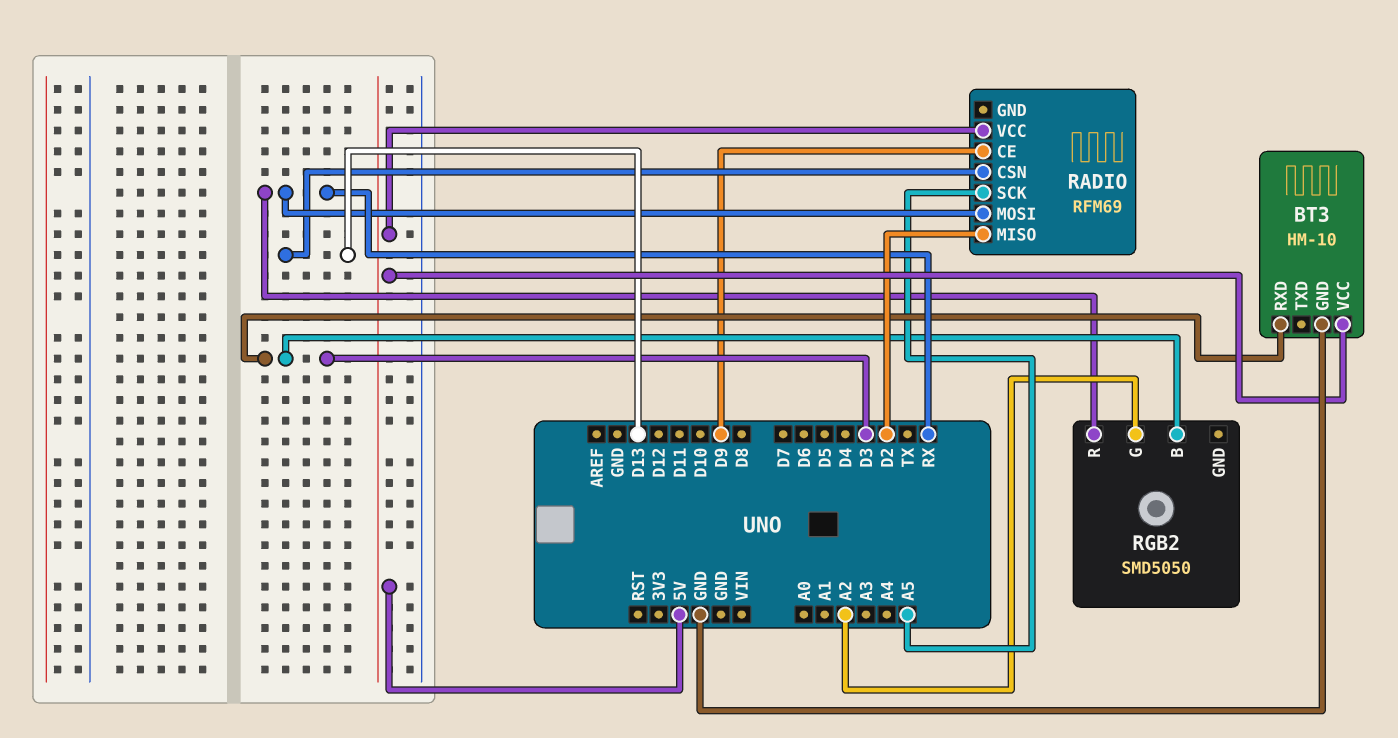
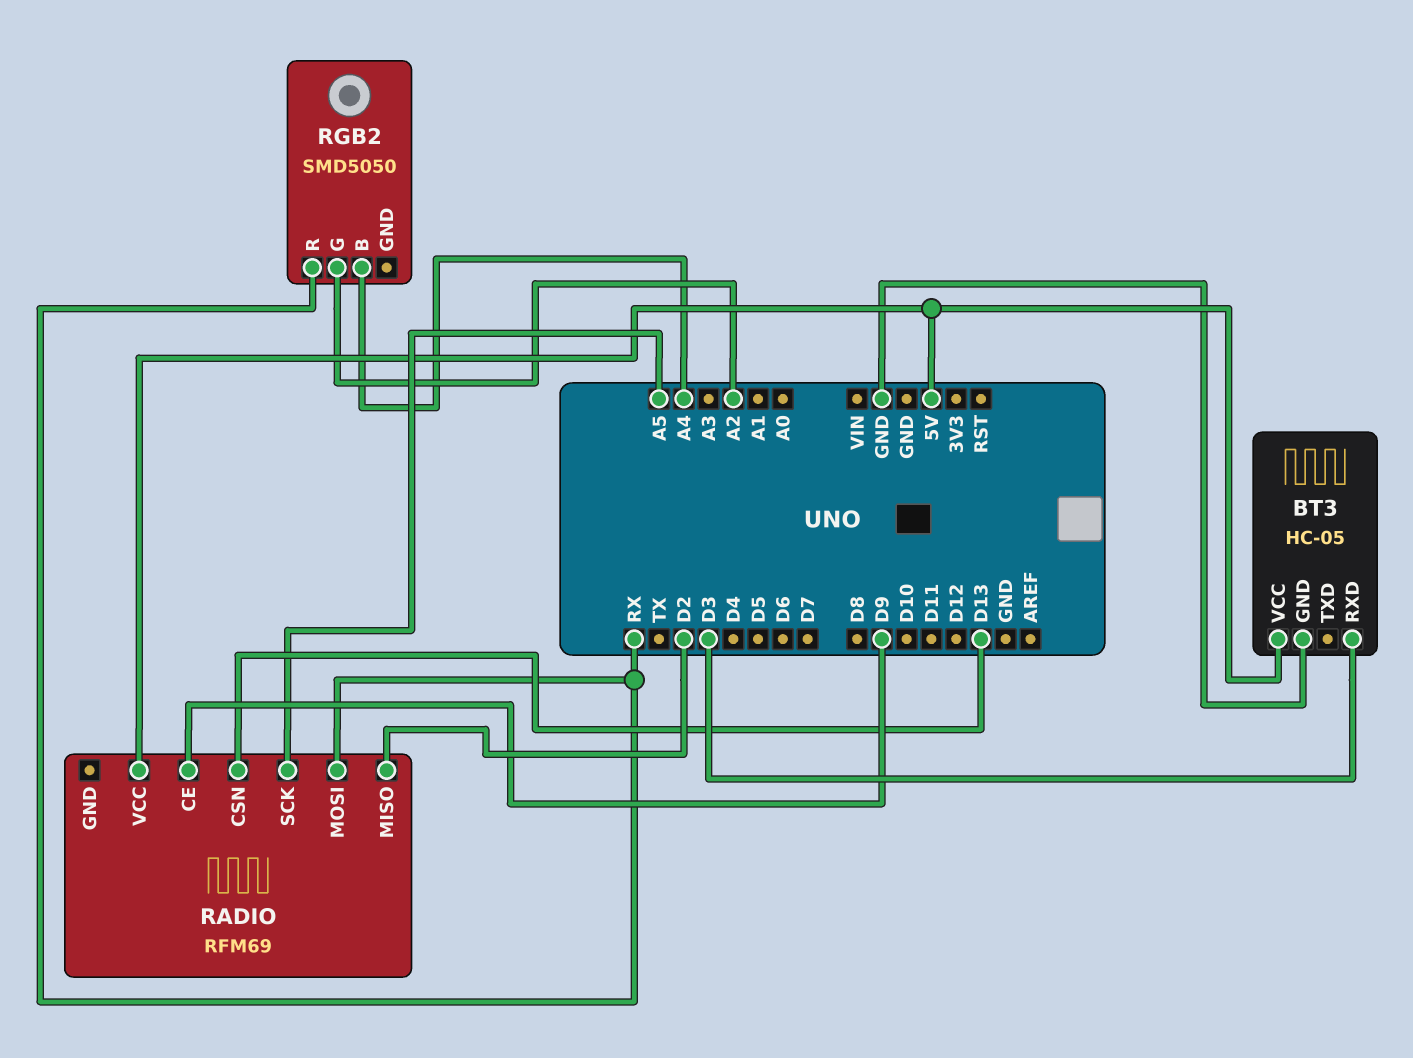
BT3: HM-10 -> HC-05
RGB2 pin B: D3 -> A4

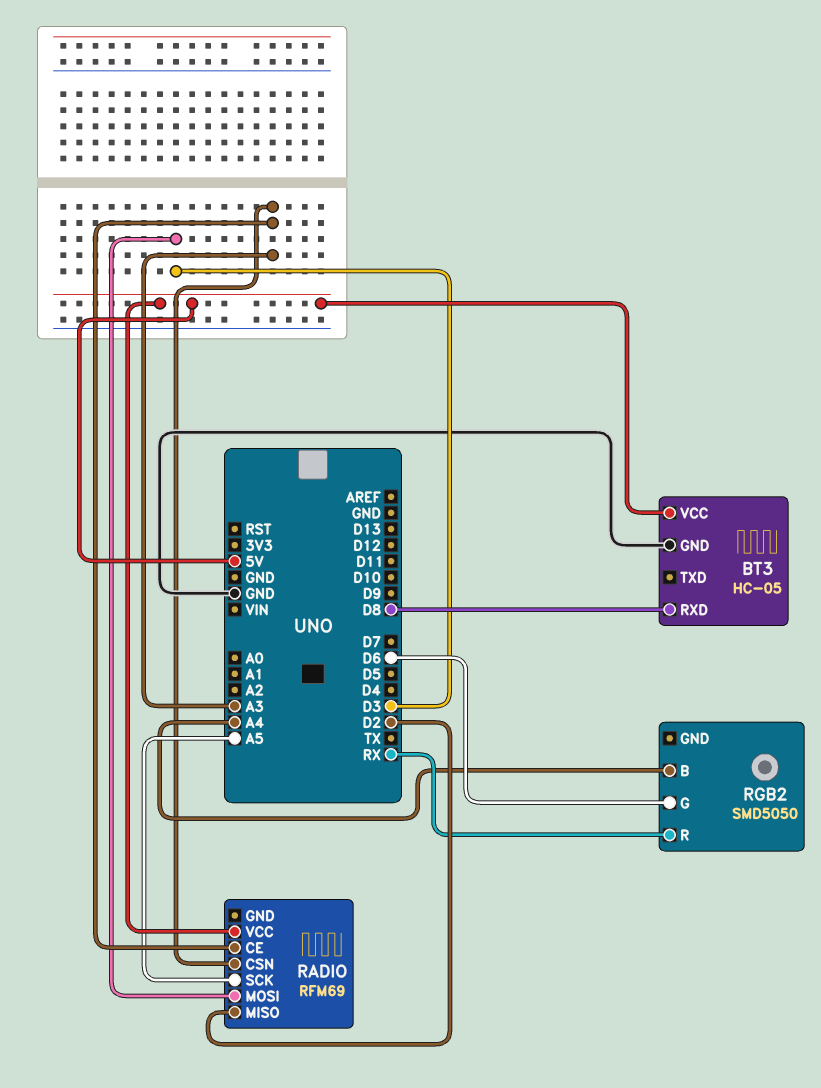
BT3 pin RXD: D3 -> D8
RADIO pin CE: D9 -> A3
RADIO pin CSN: D13 -> A3
RADIO pin MOSI: RX -> D3
RGB2 pin G: A2 -> D6

